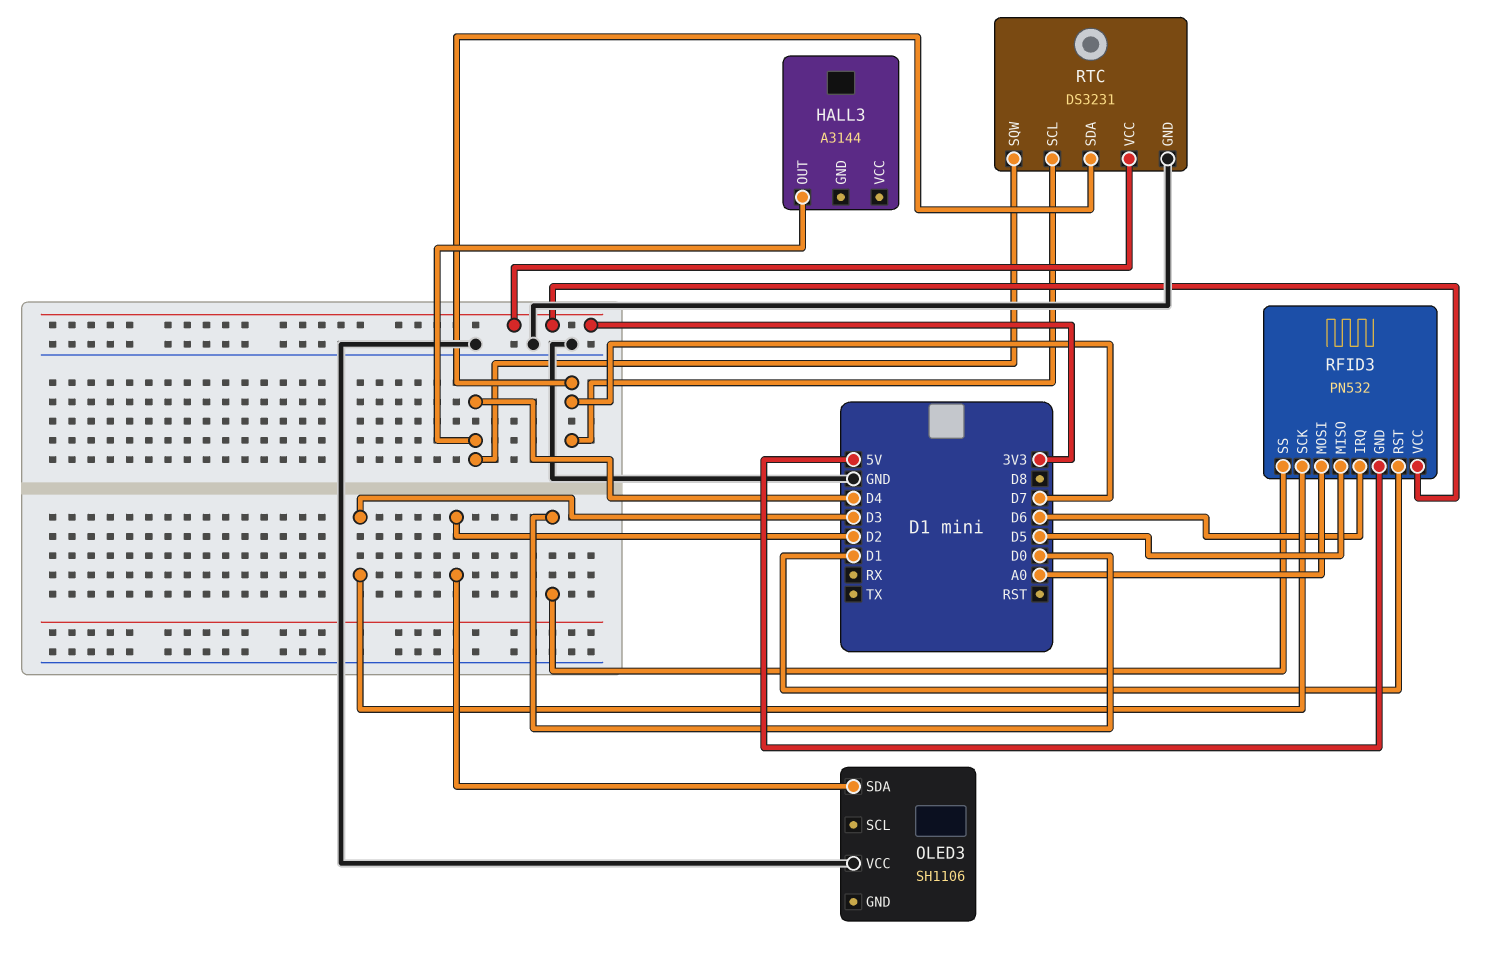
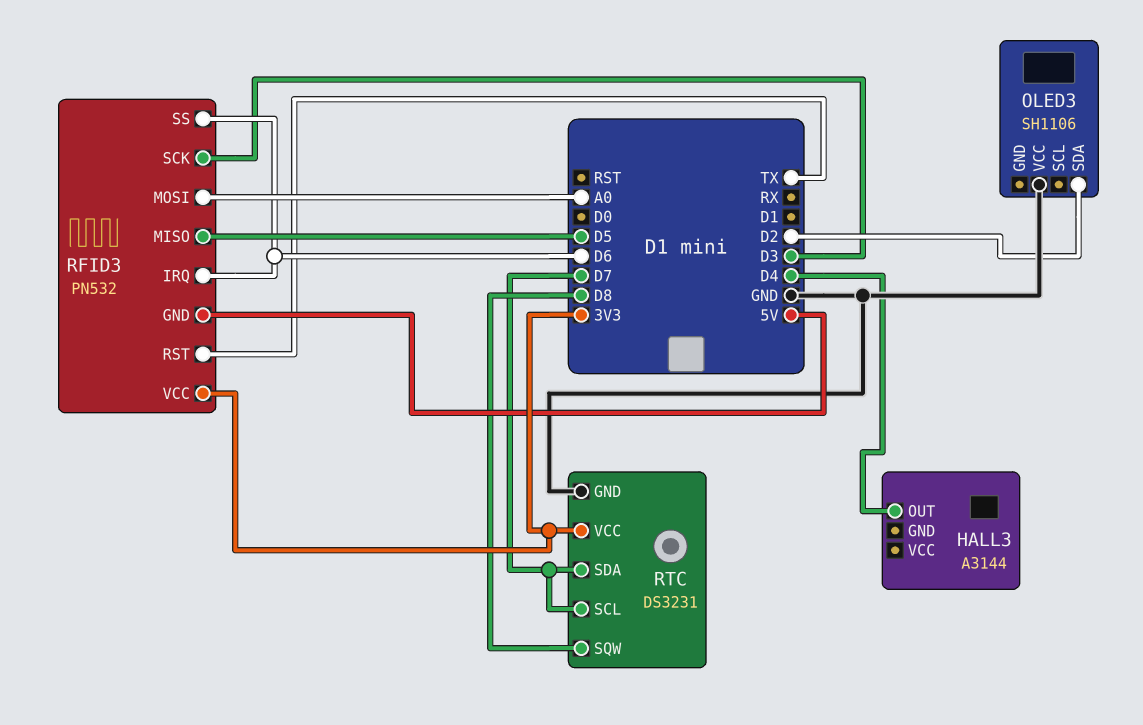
RFID3 pin RST: D1 -> TX
RFID3 pin SS: D0 -> D6
RTC pin SQW: D4 -> D8

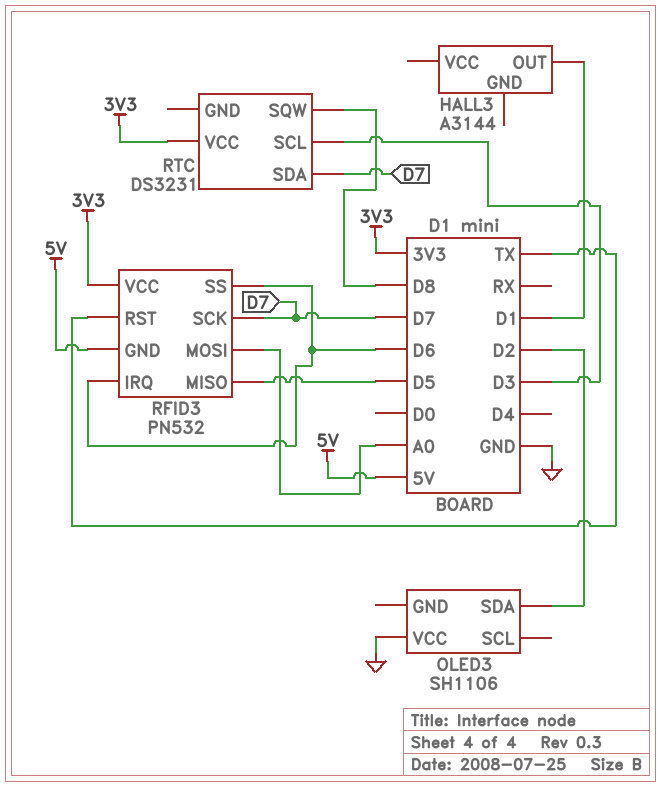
HALL3 pin OUT: D4 -> D1
RFID3 pin SCK: D3 -> D7
RTC pin GND: GND -> none
RTC pin SCL: D7 -> D3

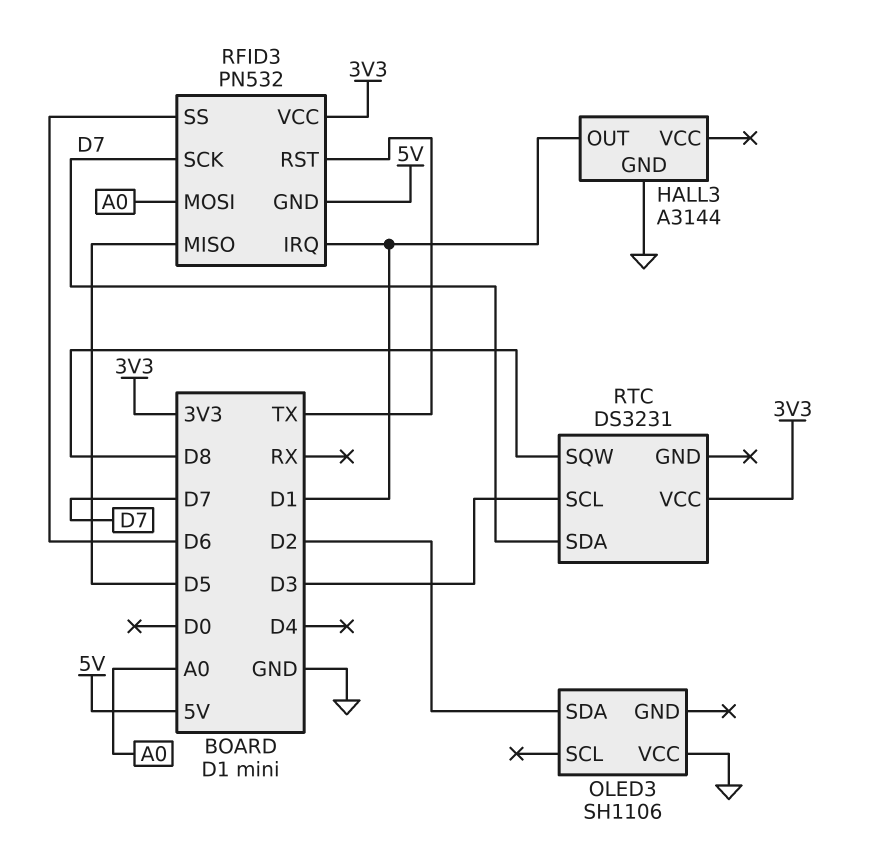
HALL3 pin GND: none -> GND
RFID3 pin IRQ: D6 -> D1

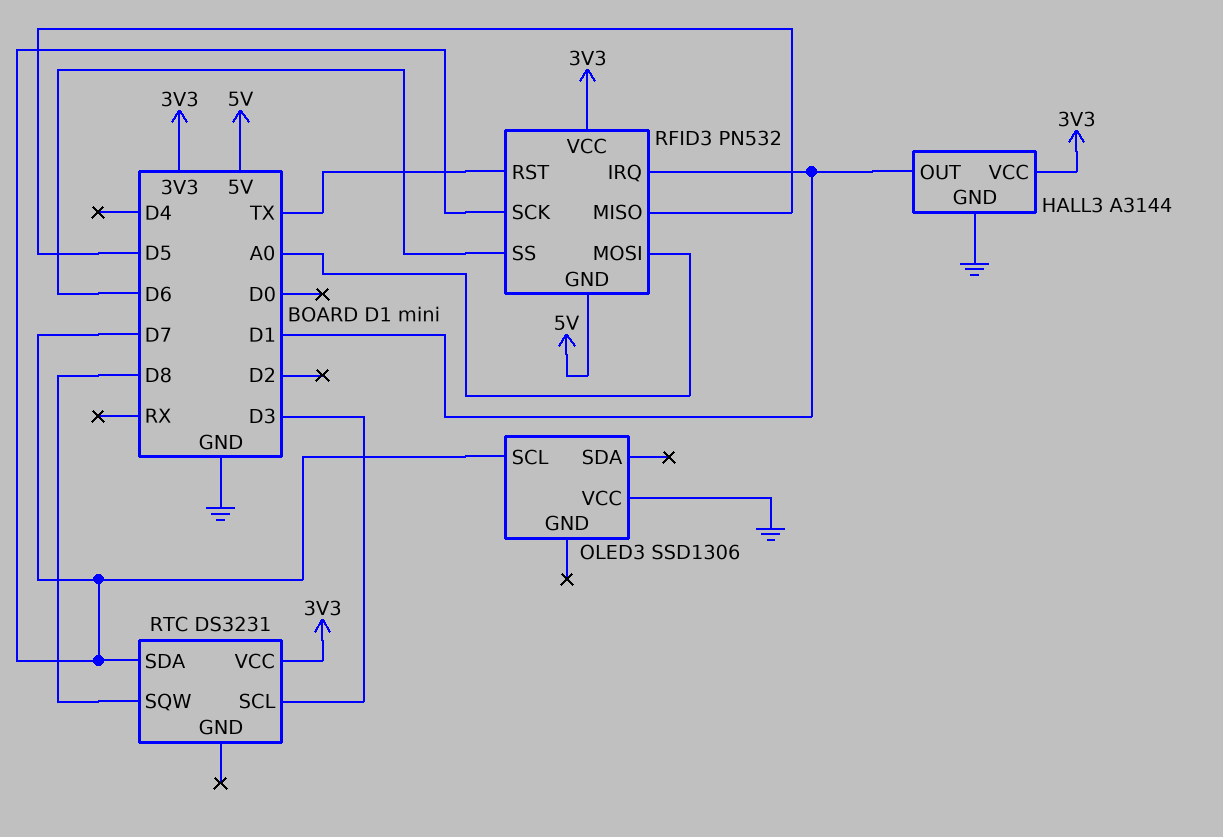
HALL3 pin VCC: none -> 3V3
OLED3: SH1106 -> SSD1306
OLED3 pin SCL: none -> D7
OLED3 pin SDA: D2 -> none

